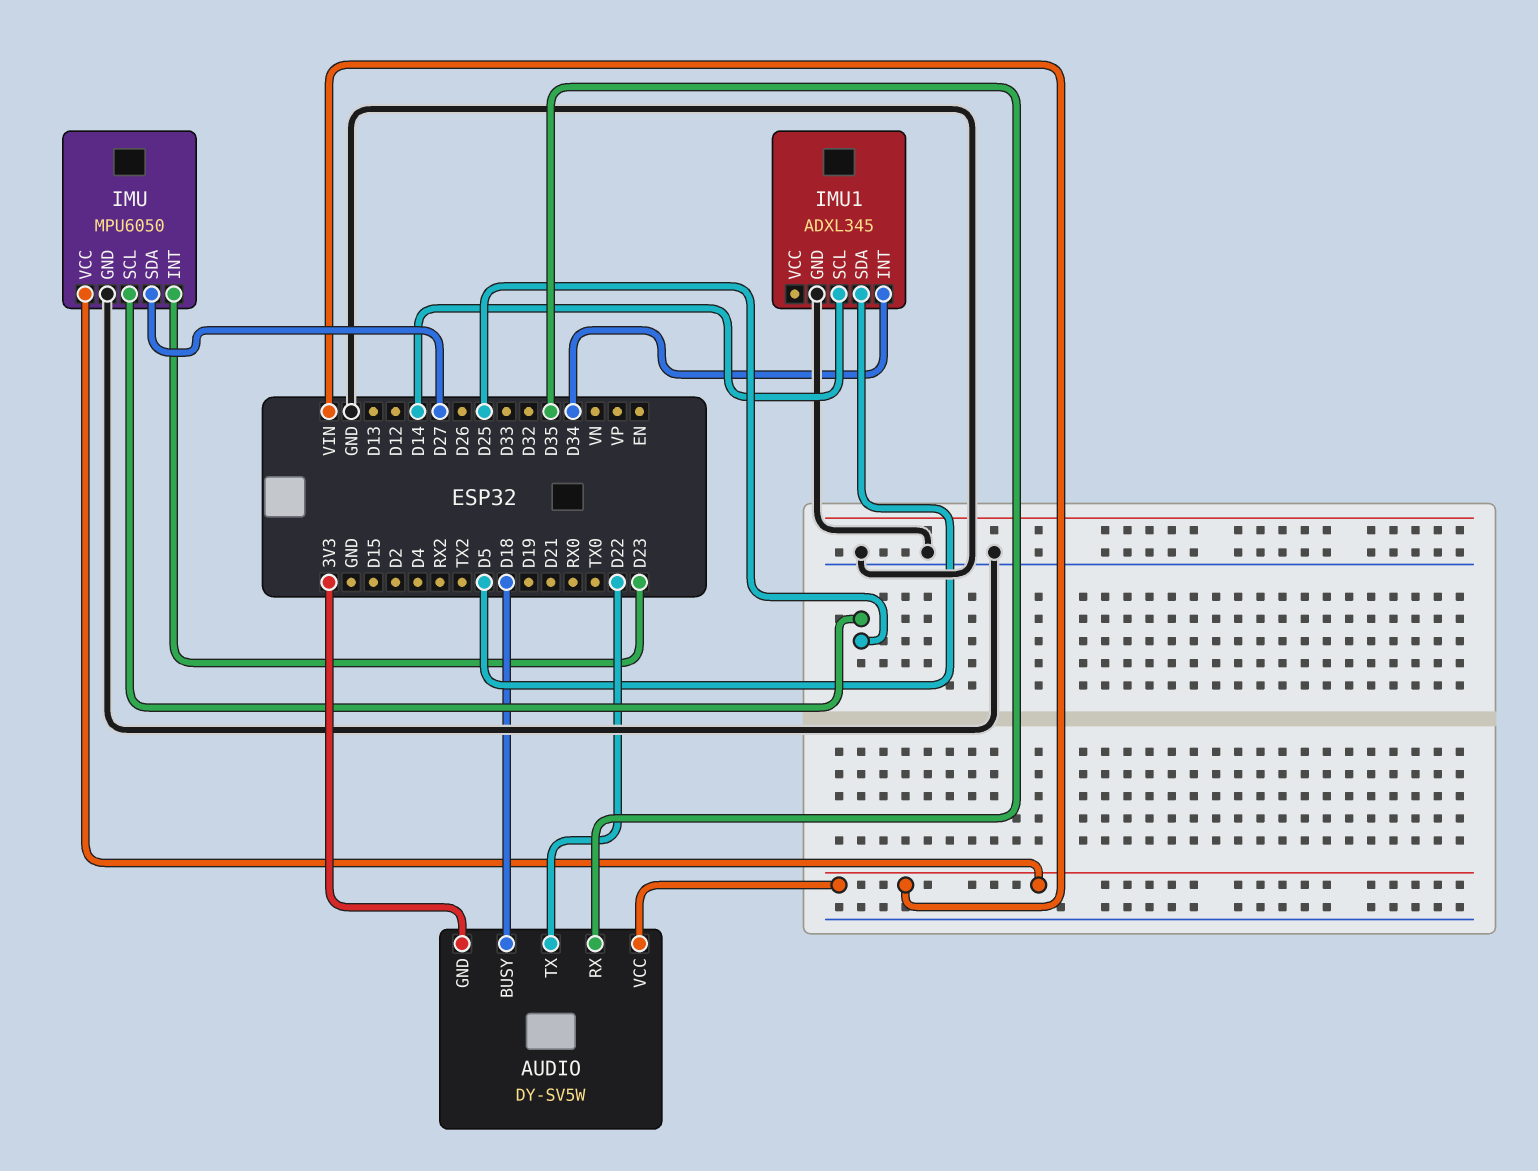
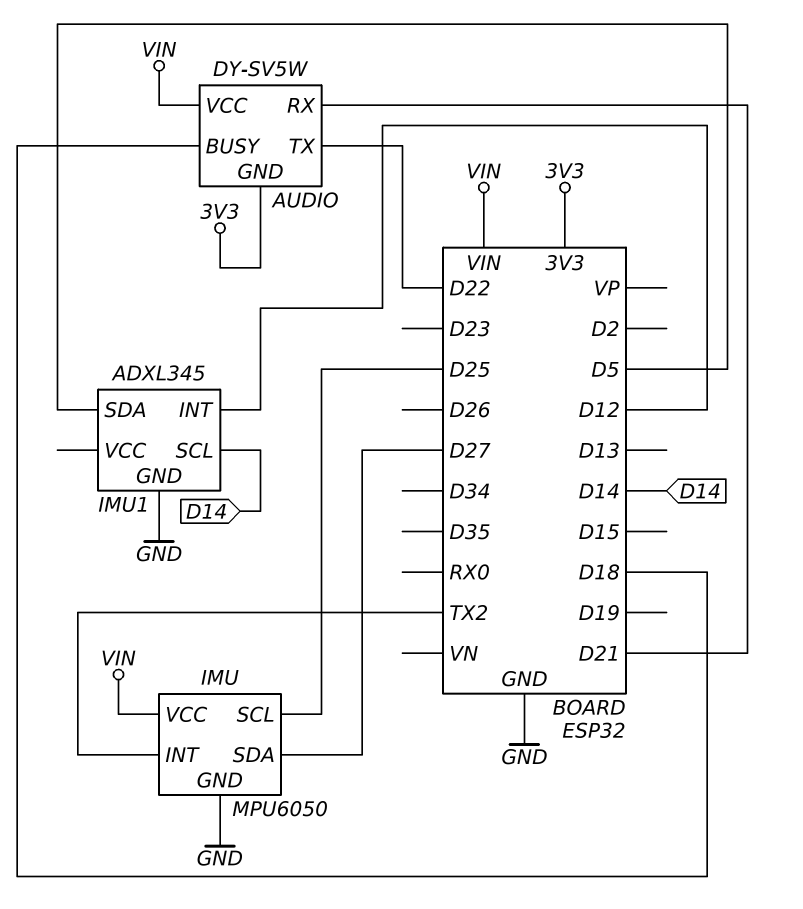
AUDIO pin RX: D35 -> D21
IMU pin INT: D23 -> TX2
IMU1 pin INT: D34 -> D12

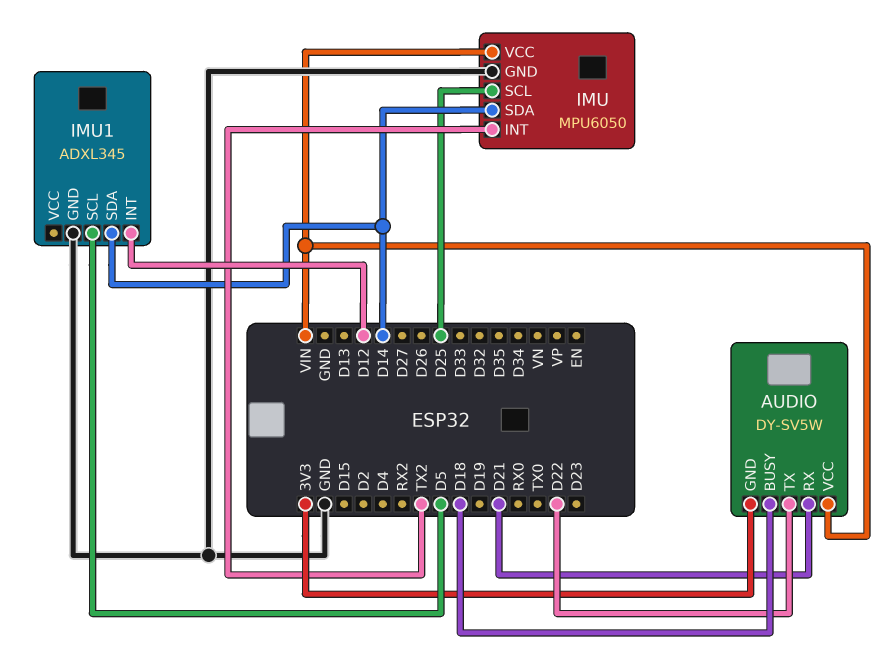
IMU pin SDA: D27 -> D14
IMU1 pin SCL: D14 -> D5
IMU1 pin SDA: D5 -> D14

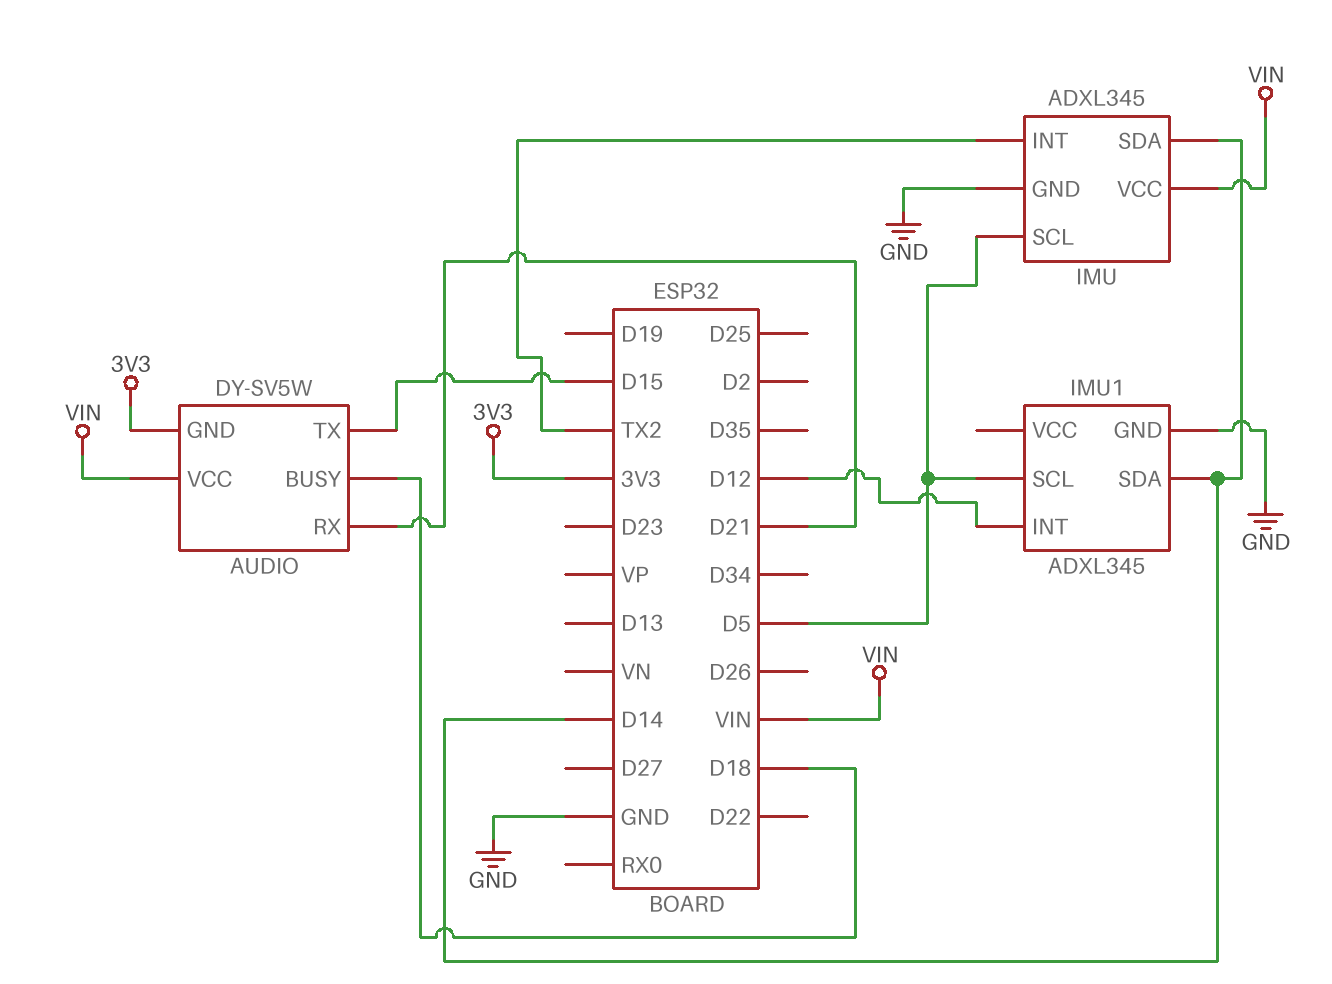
AUDIO pin TX: D22 -> D15
IMU: MPU6050 -> ADXL345
IMU pin SCL: D25 -> D5

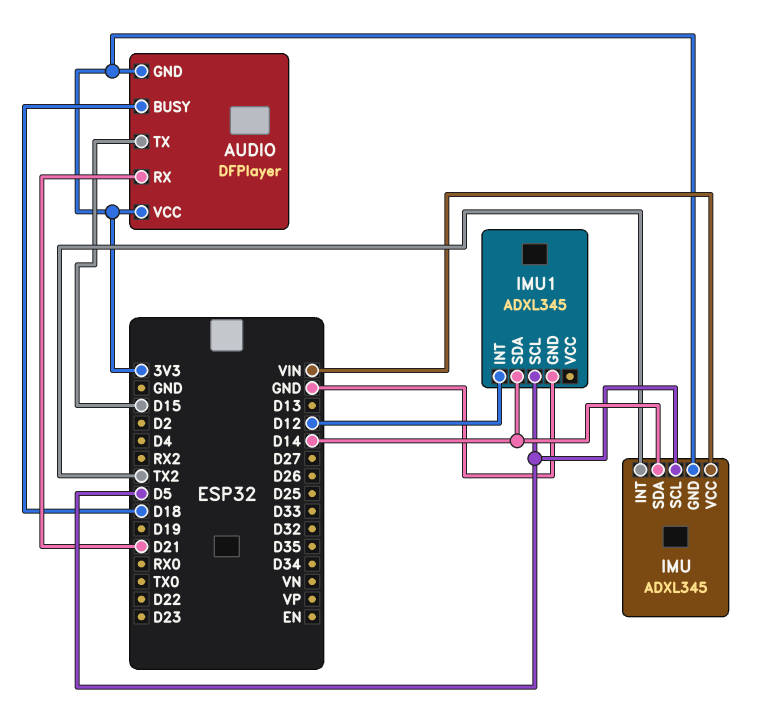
AUDIO: DY-SV5W -> DFPlayer
AUDIO pin VCC: VIN -> 3V3
IMU pin GND: GND -> 3V3

